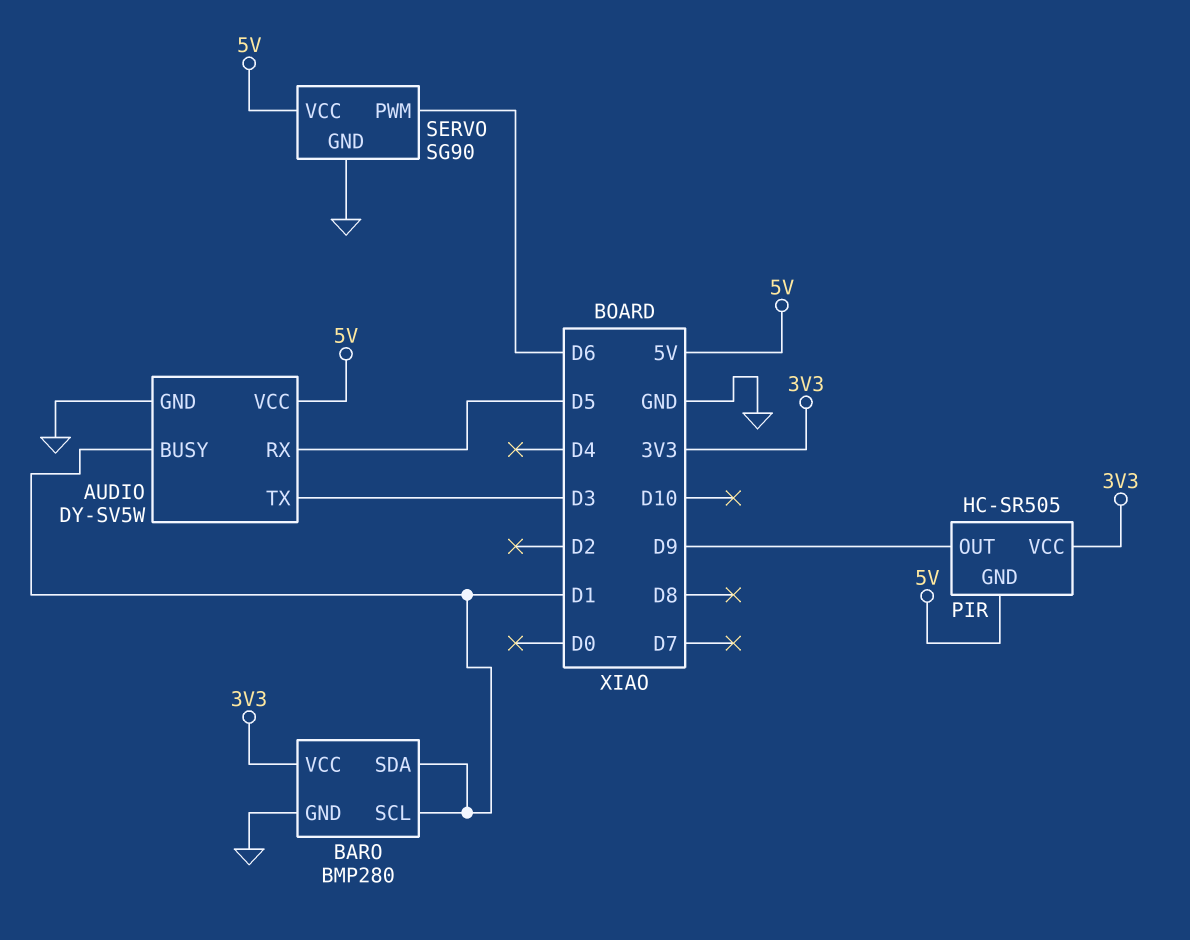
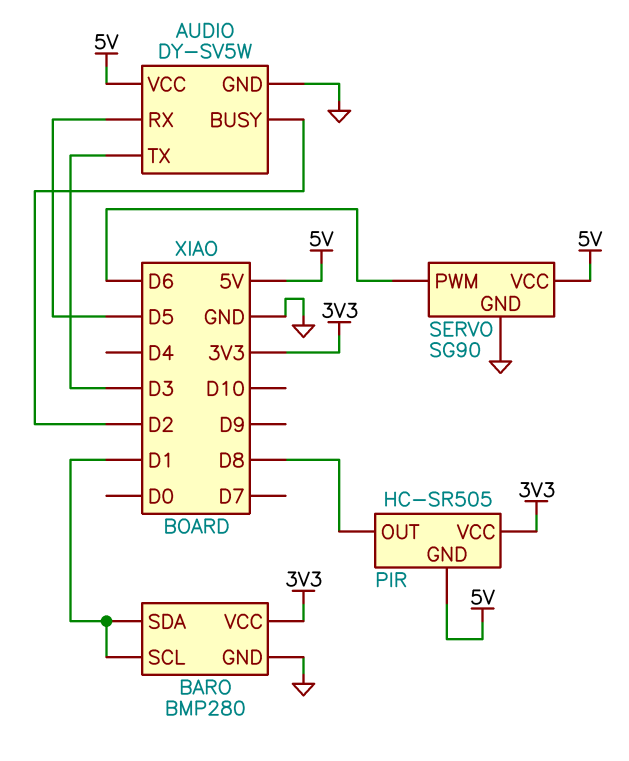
AUDIO pin BUSY: D1 -> D2
PIR pin OUT: D9 -> D8

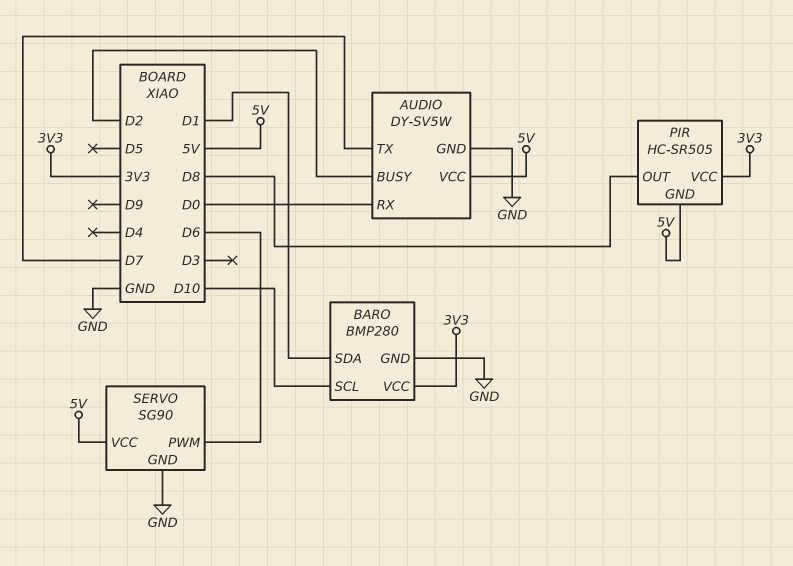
AUDIO pin RX: D5 -> D0
AUDIO pin TX: D3 -> D7
BARO pin SCL: D1 -> D10

